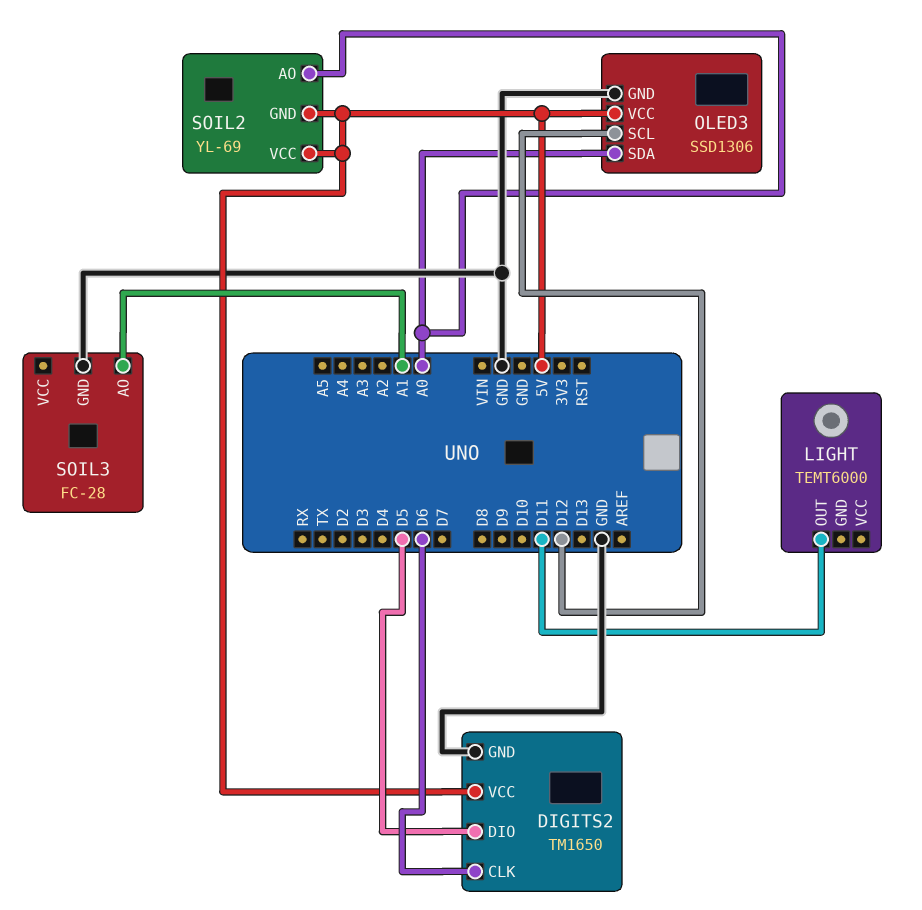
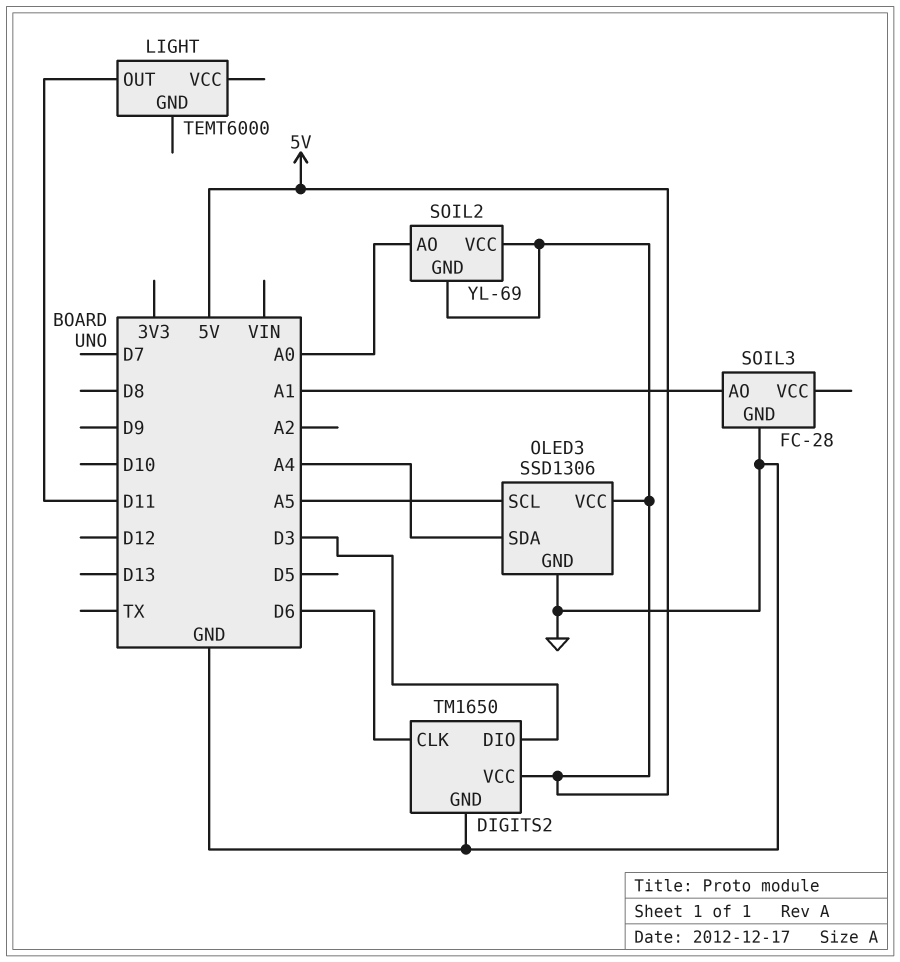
DIGITS2 pin DIO: D5 -> D3
OLED3 pin SCL: D12 -> A5
OLED3 pin SDA: A0 -> A4

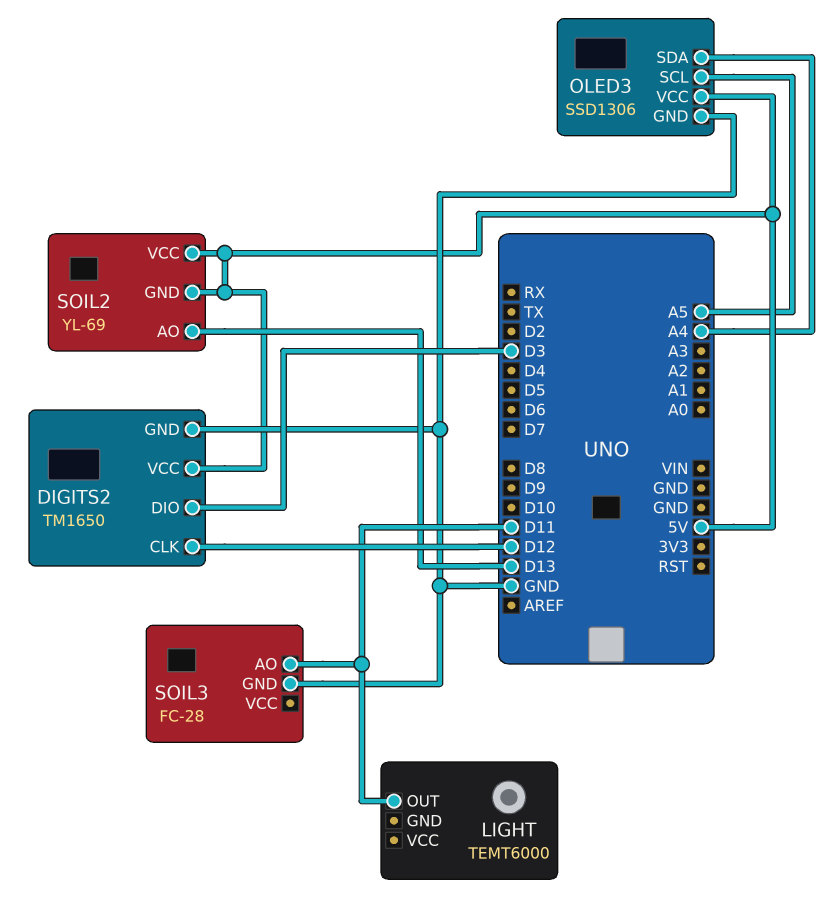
DIGITS2 pin CLK: D6 -> D12
SOIL2 pin AO: A0 -> D13
SOIL3 pin AO: A1 -> D11

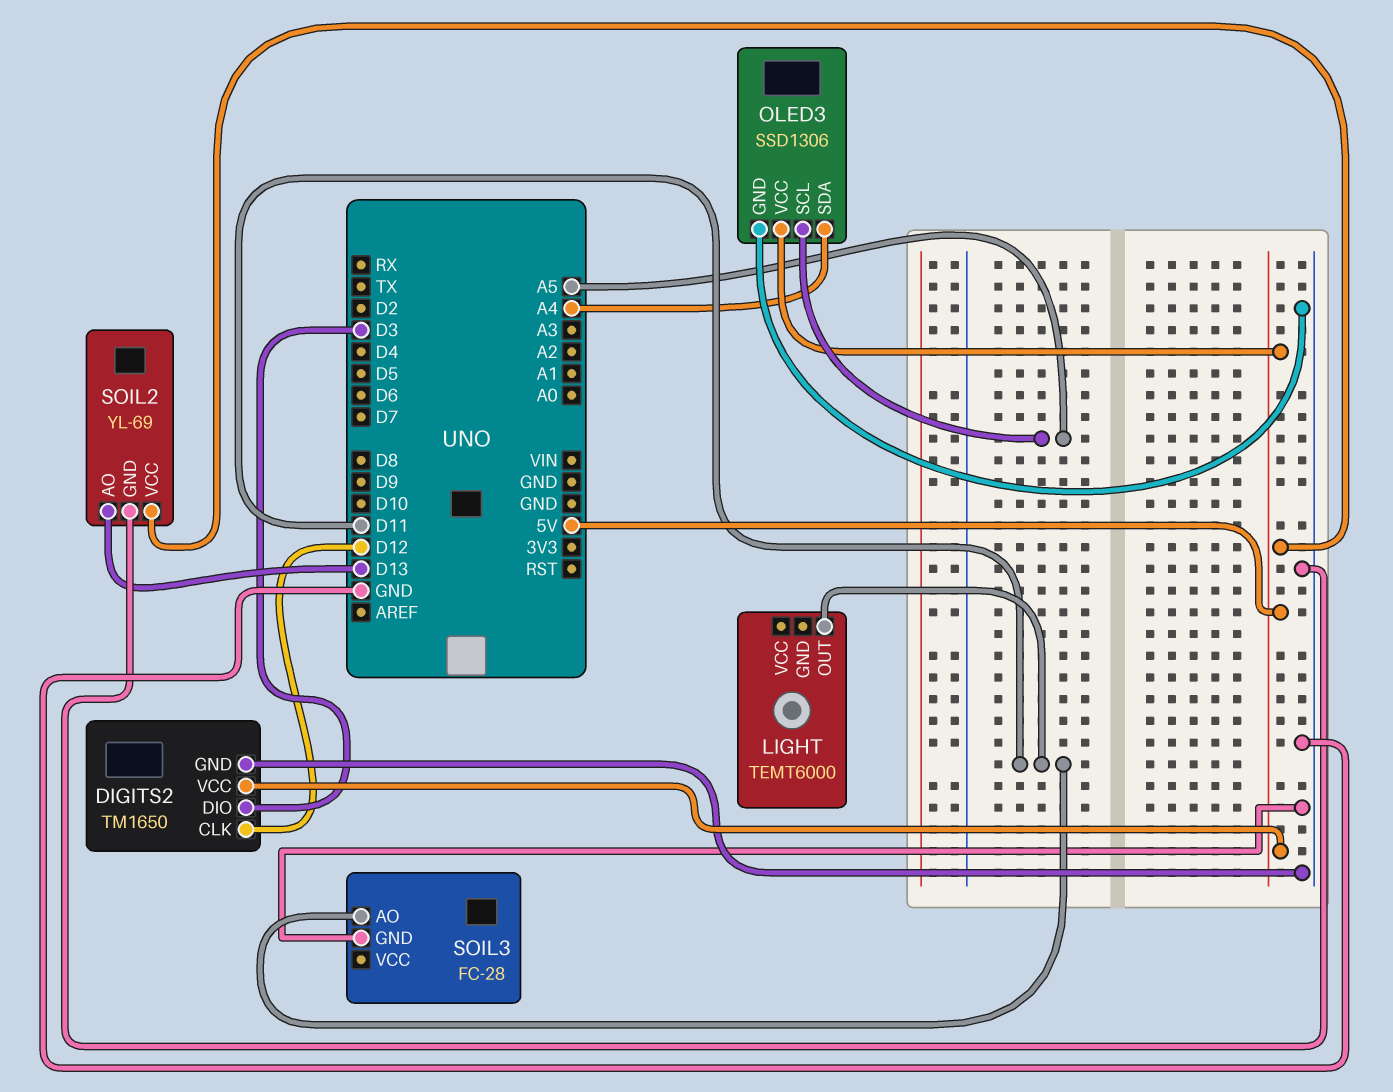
SOIL2 pin GND: 5V -> GND

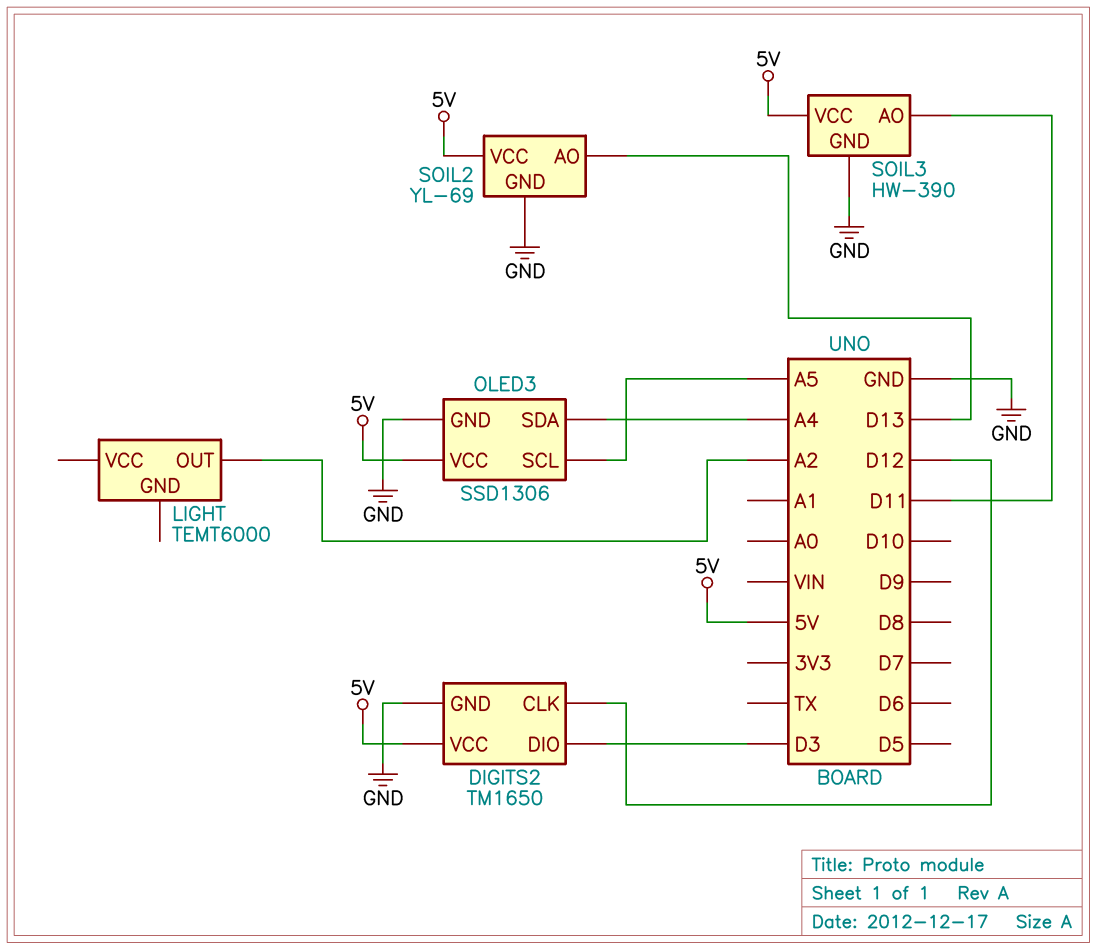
LIGHT pin OUT: D11 -> A2
SOIL3: FC-28 -> HW-390
SOIL3 pin VCC: none -> 5V

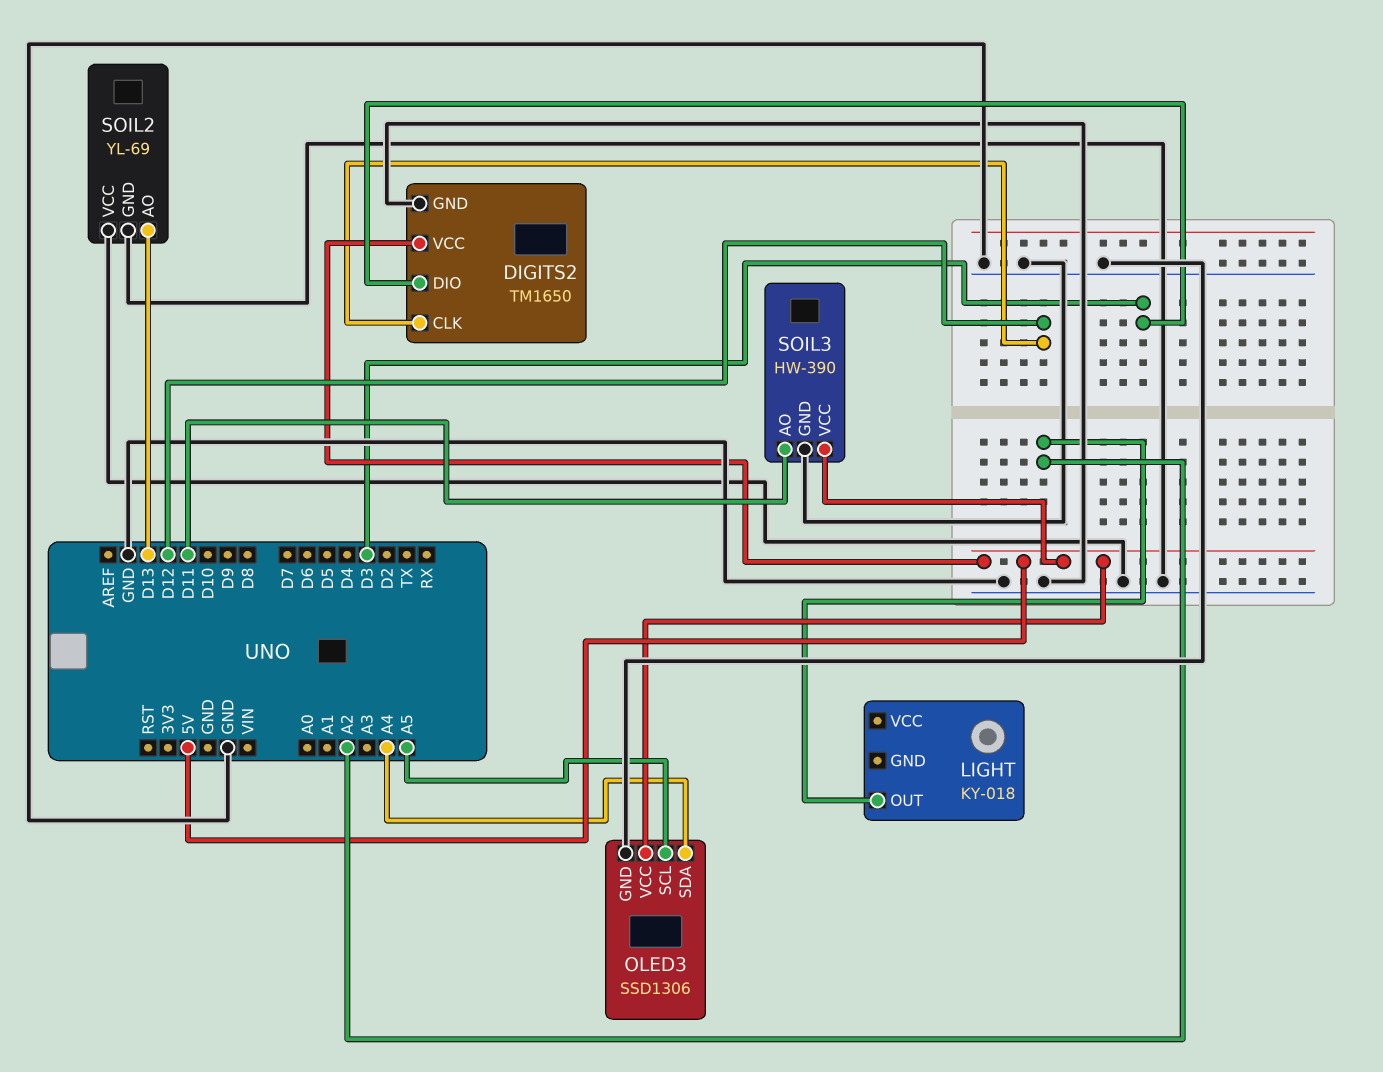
LIGHT: TEMT6000 -> KY-018
SOIL2 pin VCC: 5V -> GND

